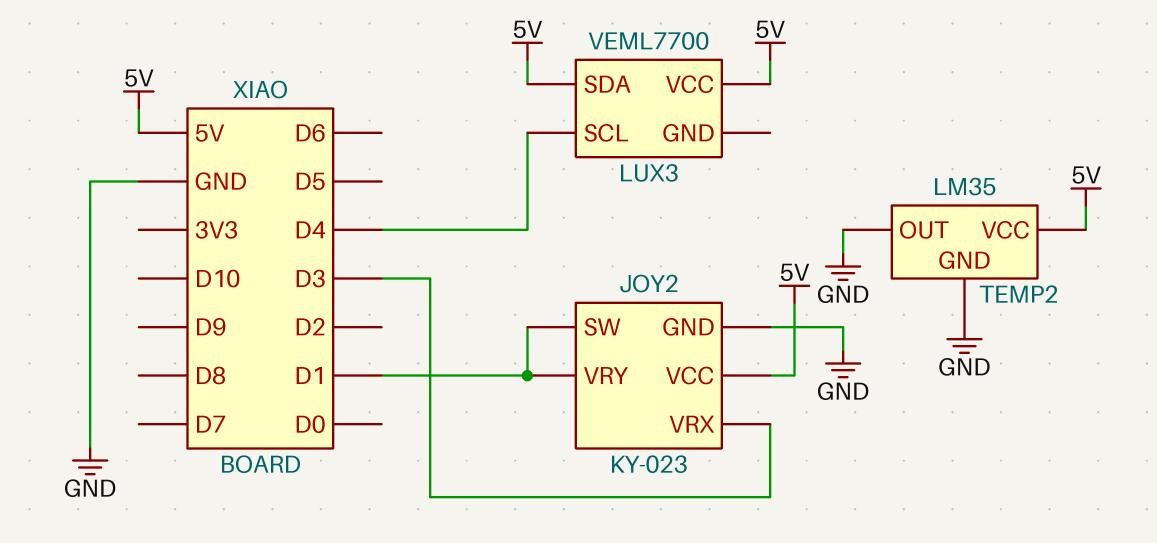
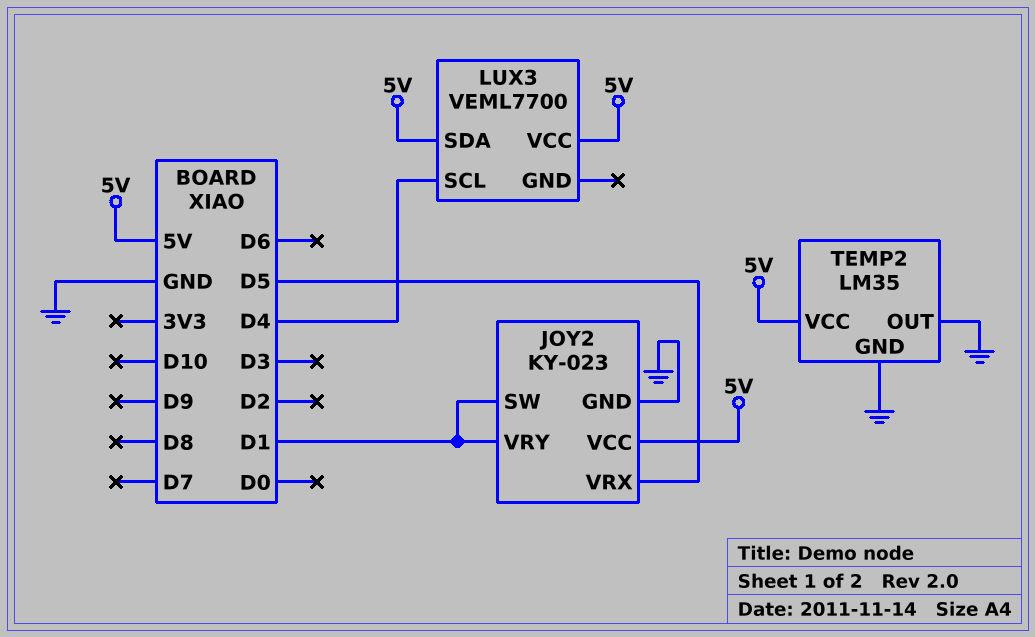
JOY2 pin VRX: D3 -> D5

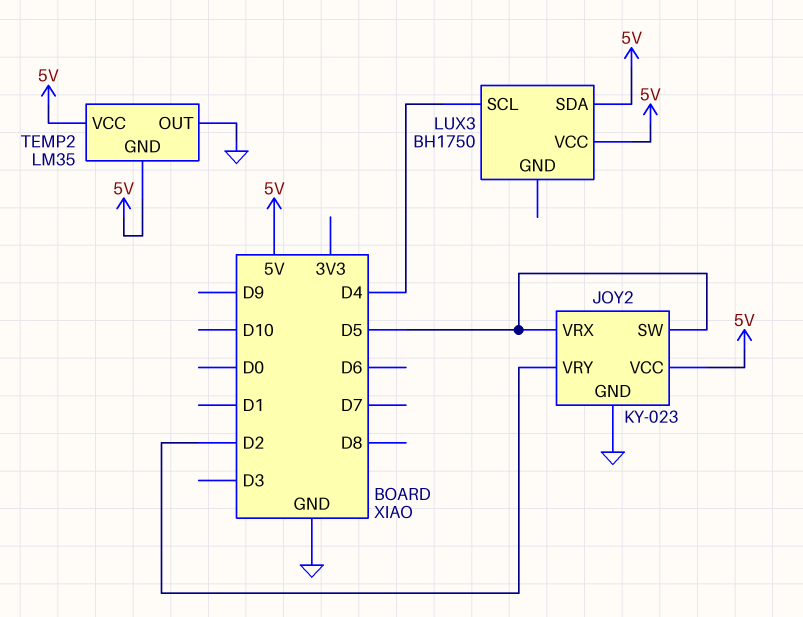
JOY2 pin SW: D1 -> D5
JOY2 pin VRY: D1 -> D2
LUX3: VEML7700 -> BH1750
TEMP2 pin GND: GND -> 5V

